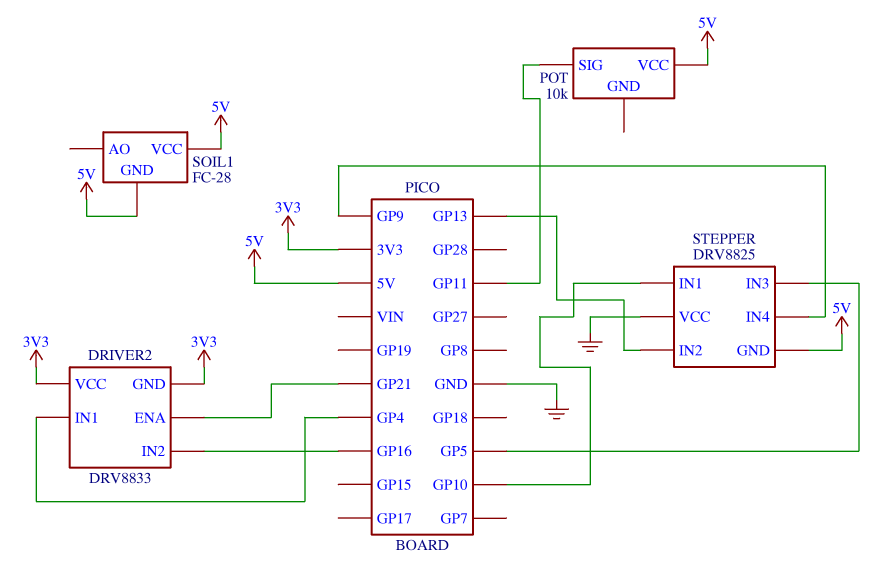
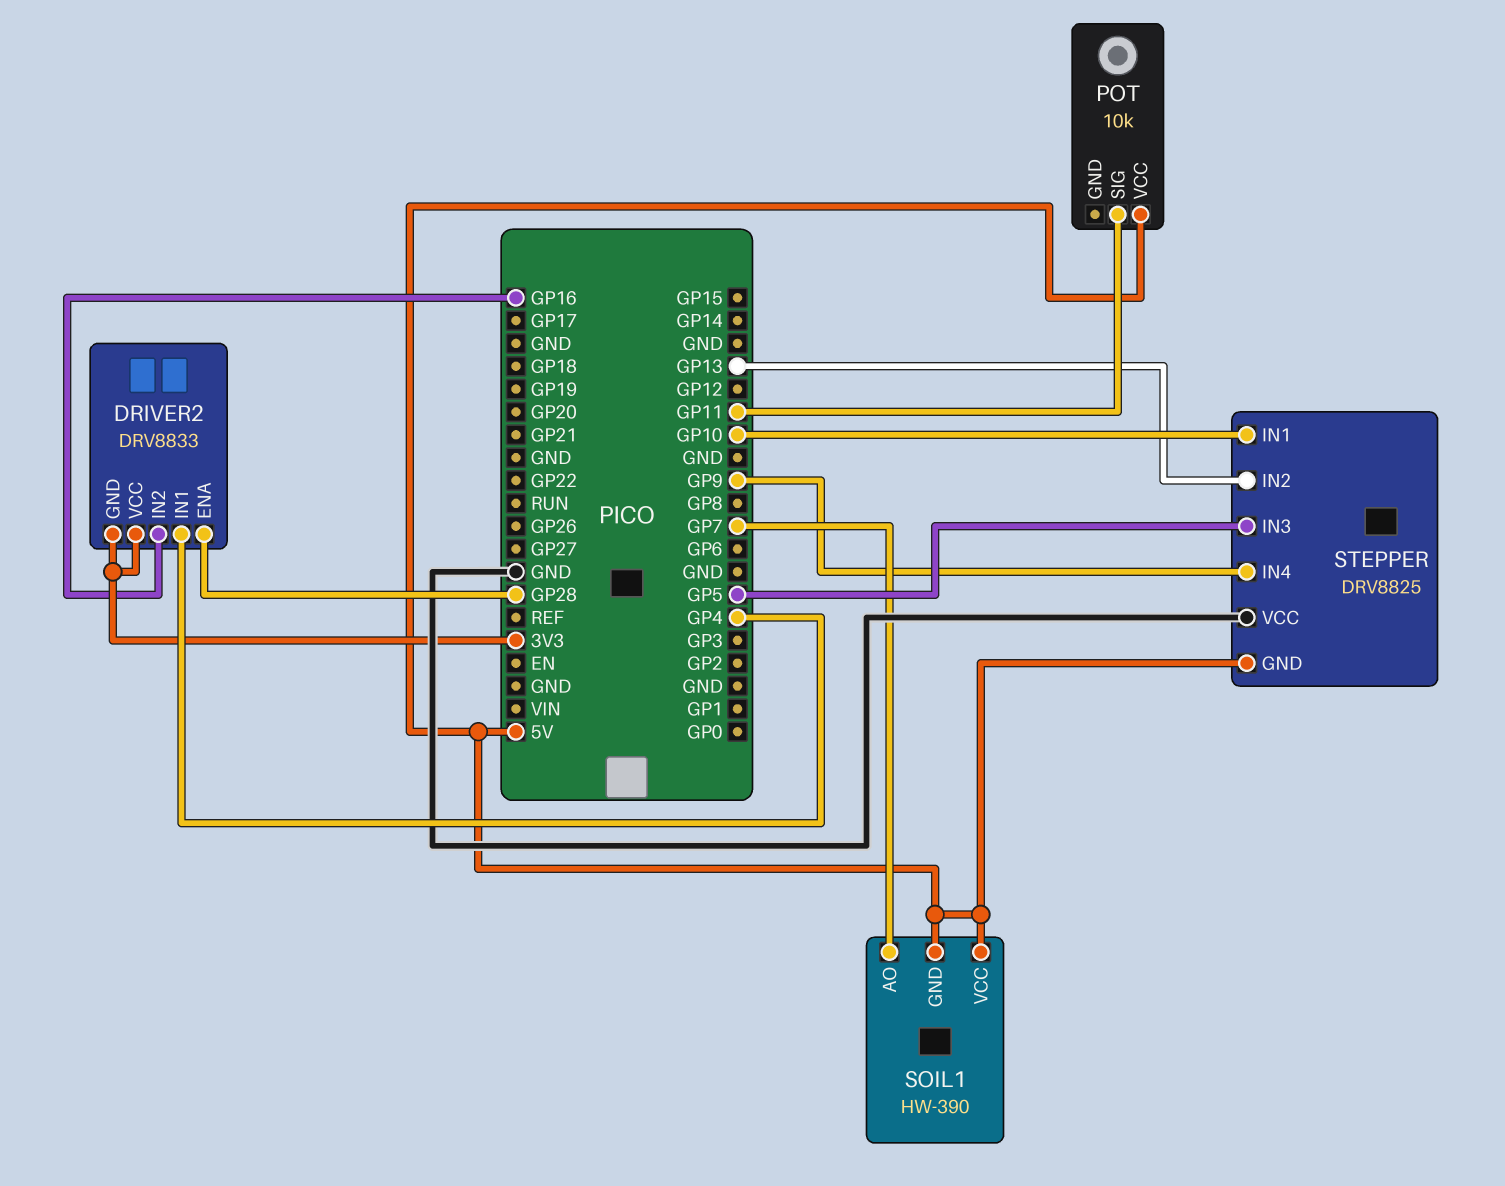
DRIVER2 pin ENA: GP21 -> GP28
SOIL1: FC-28 -> HW-390
SOIL1 pin AO: none -> GP7

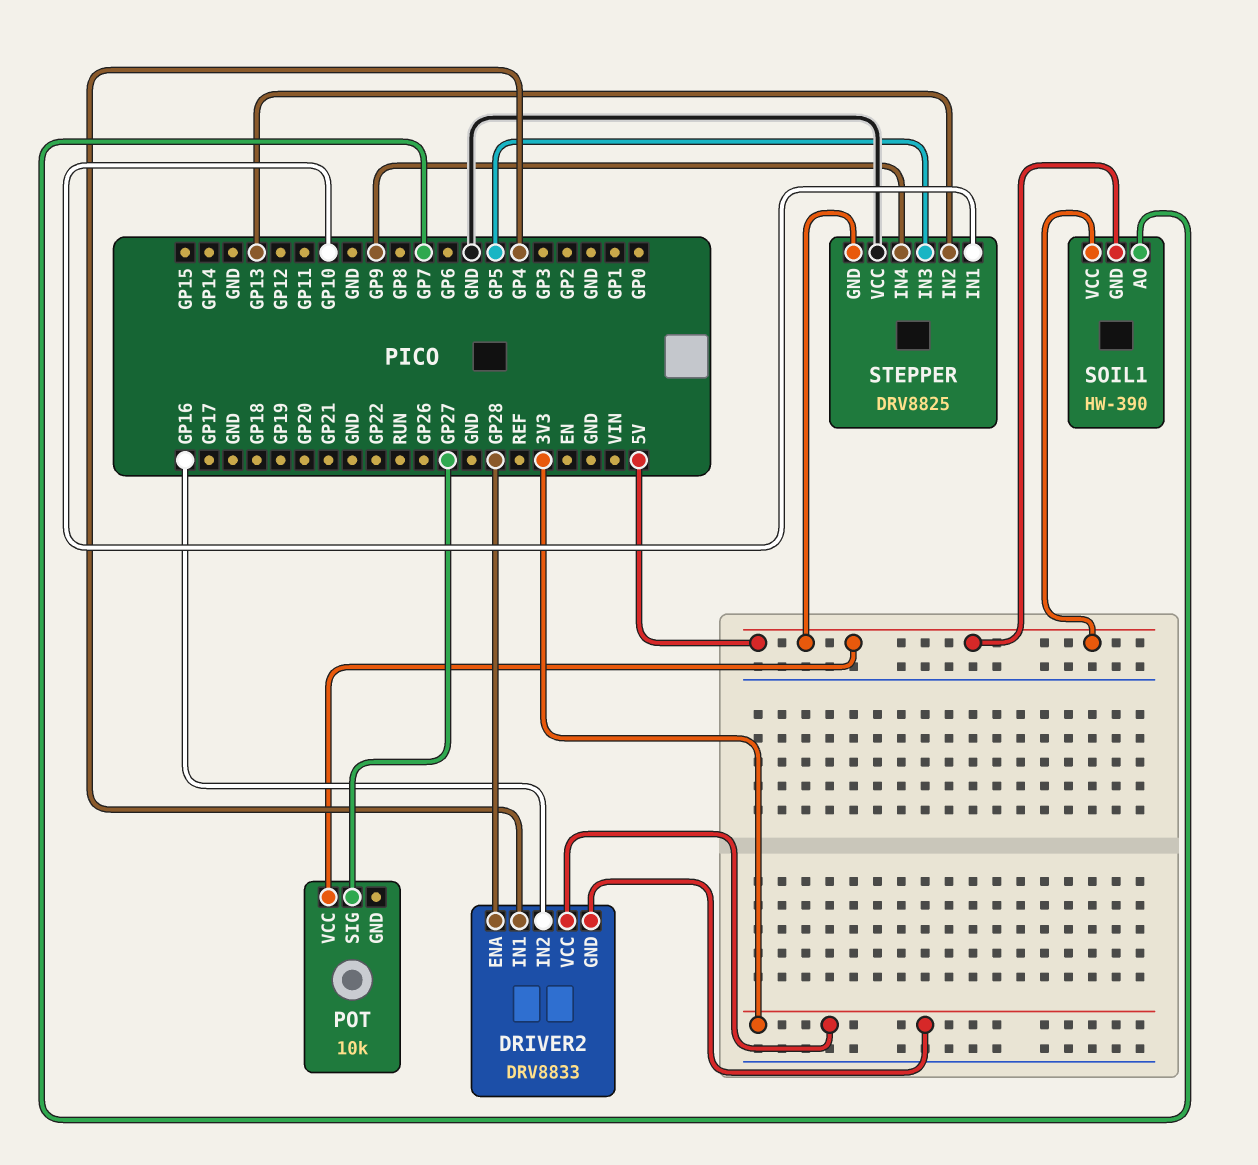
POT pin SIG: GP11 -> GP27

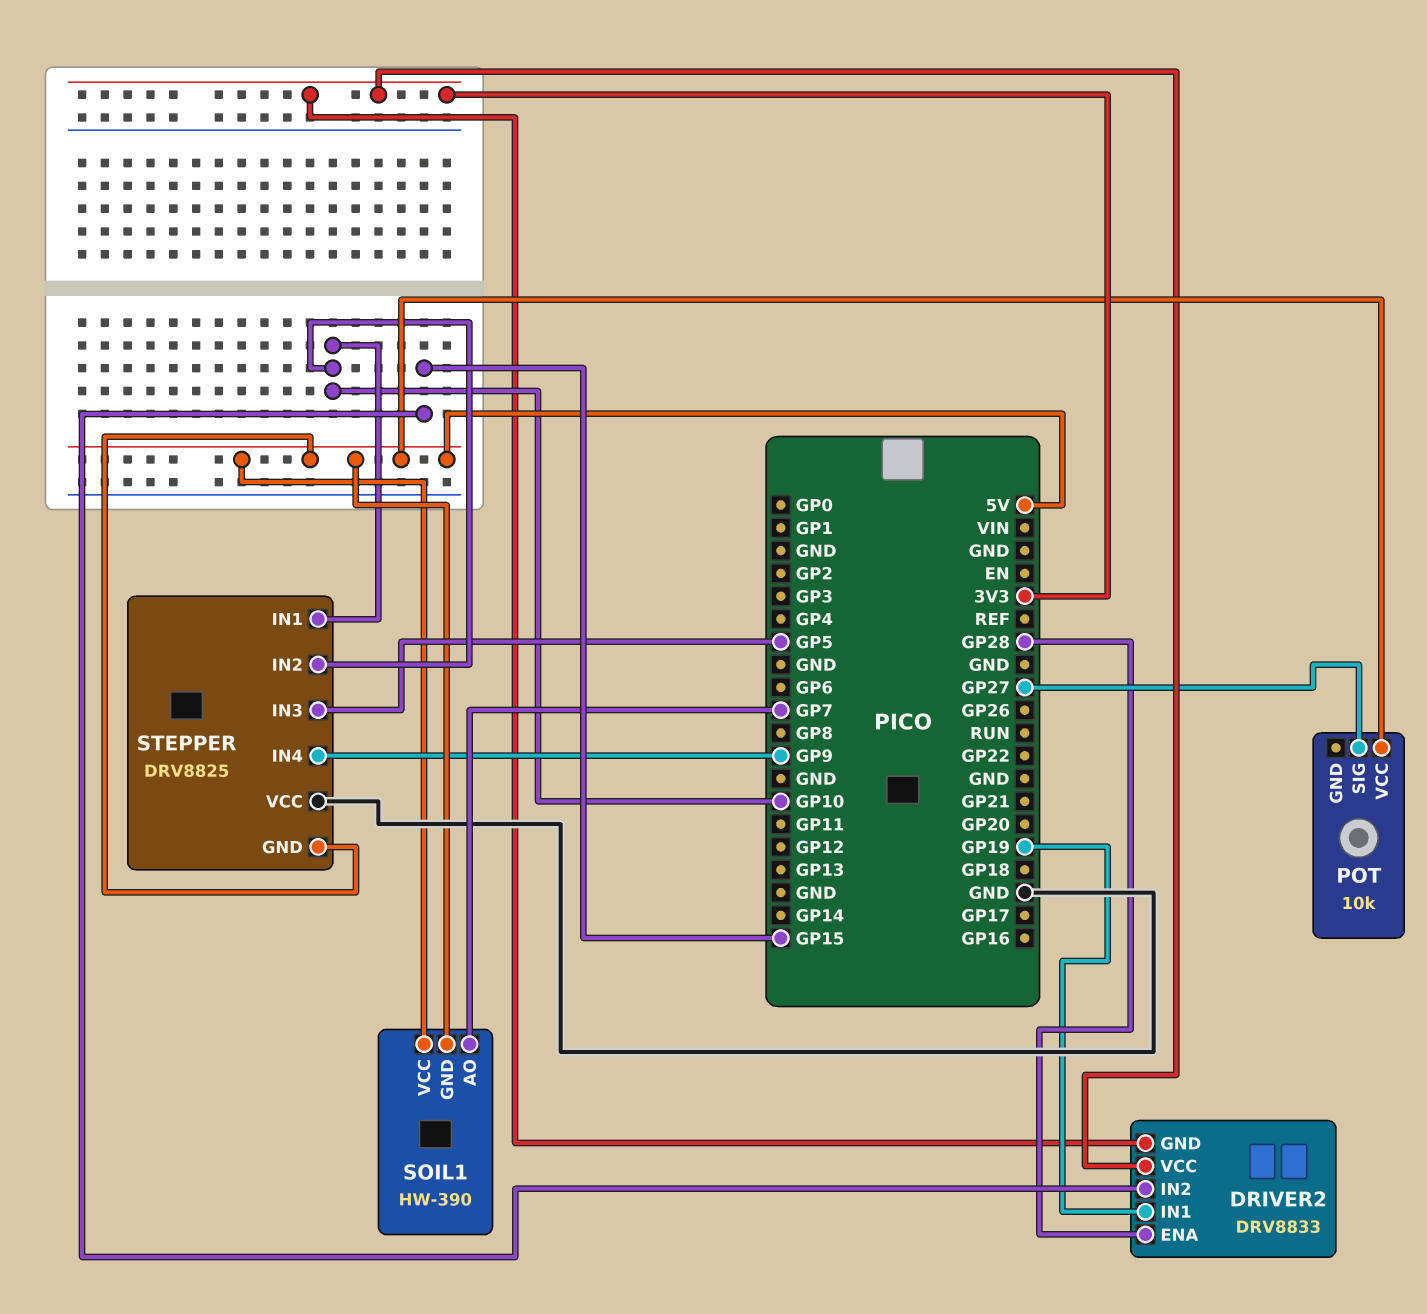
DRIVER2 pin IN1: GP4 -> GP19
DRIVER2 pin IN2: GP16 -> GP15
STEPPER pin IN2: GP13 -> GP10

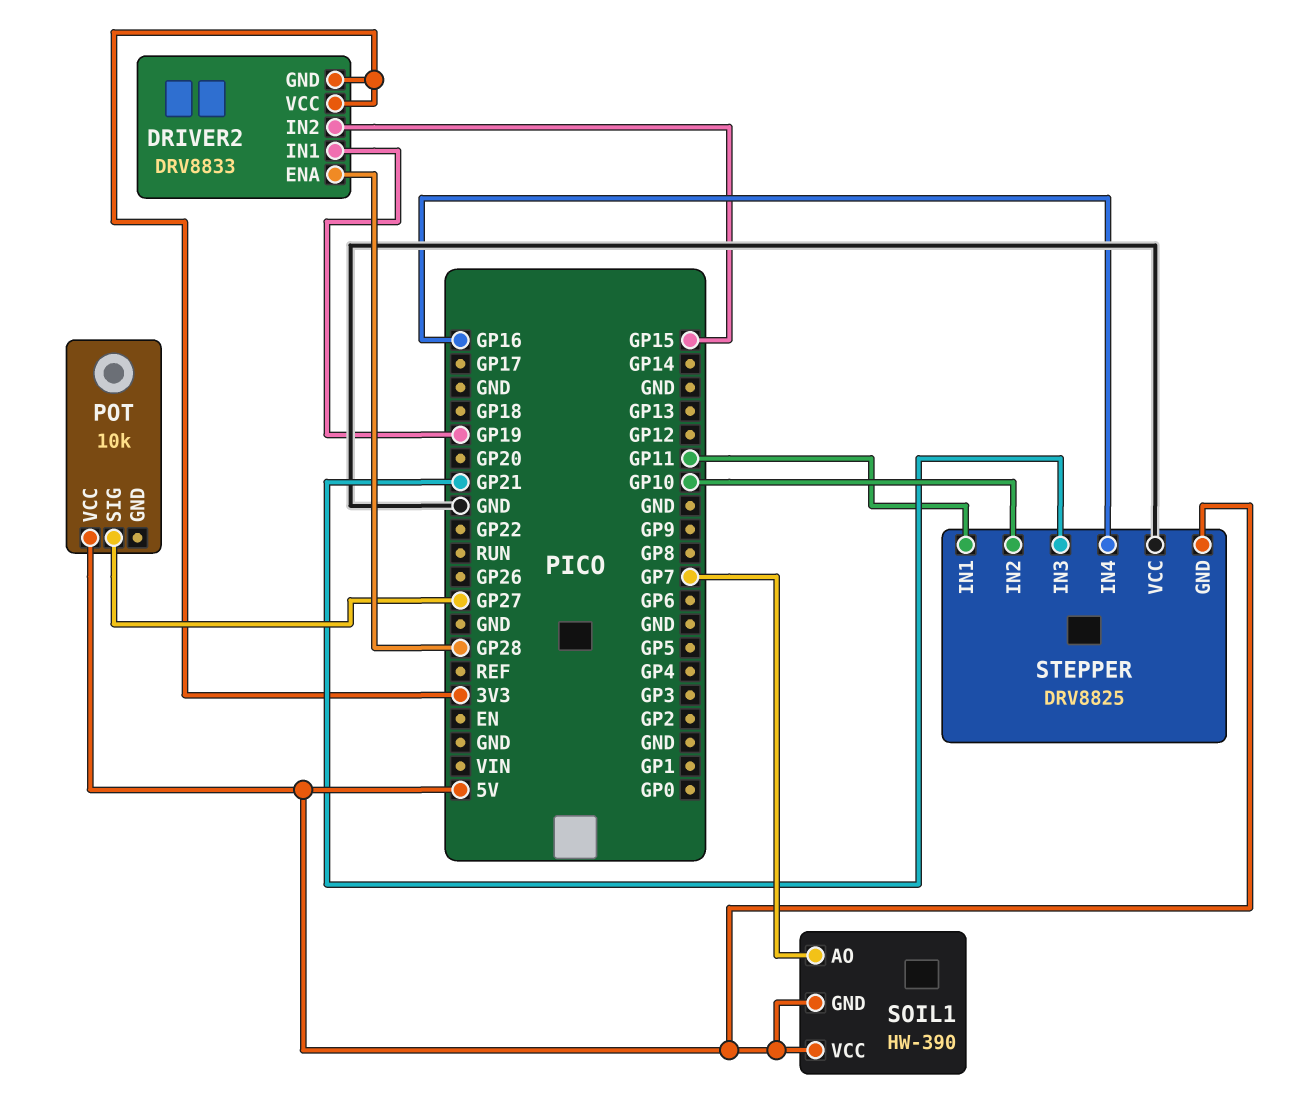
STEPPER pin IN1: GP10 -> GP11
STEPPER pin IN3: GP5 -> GP21
STEPPER pin IN4: GP9 -> GP16

